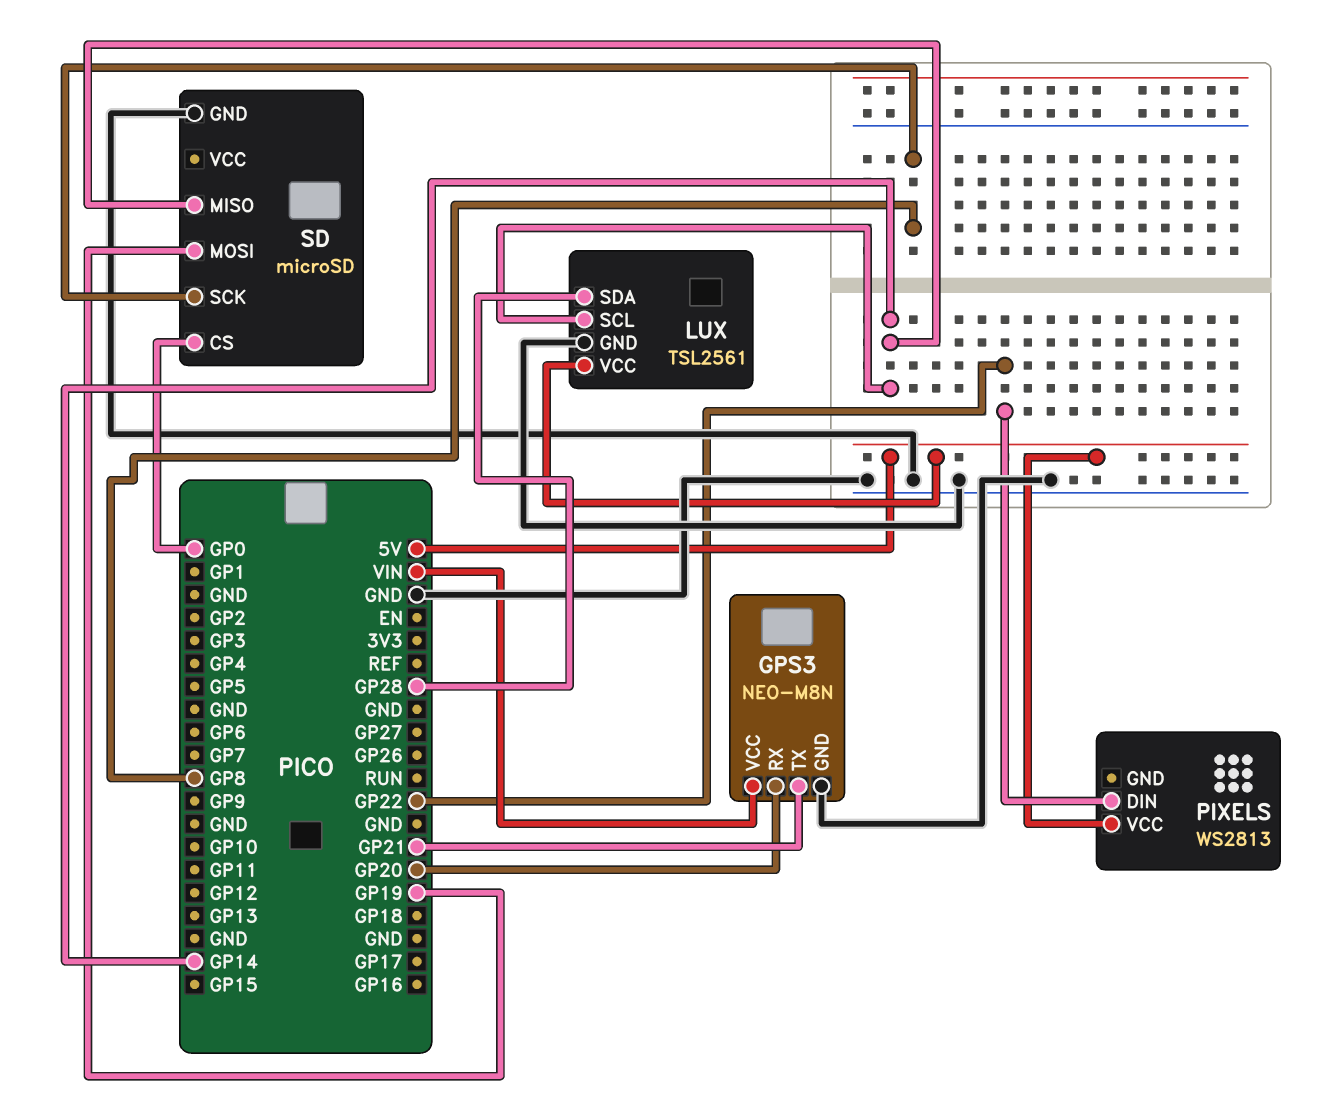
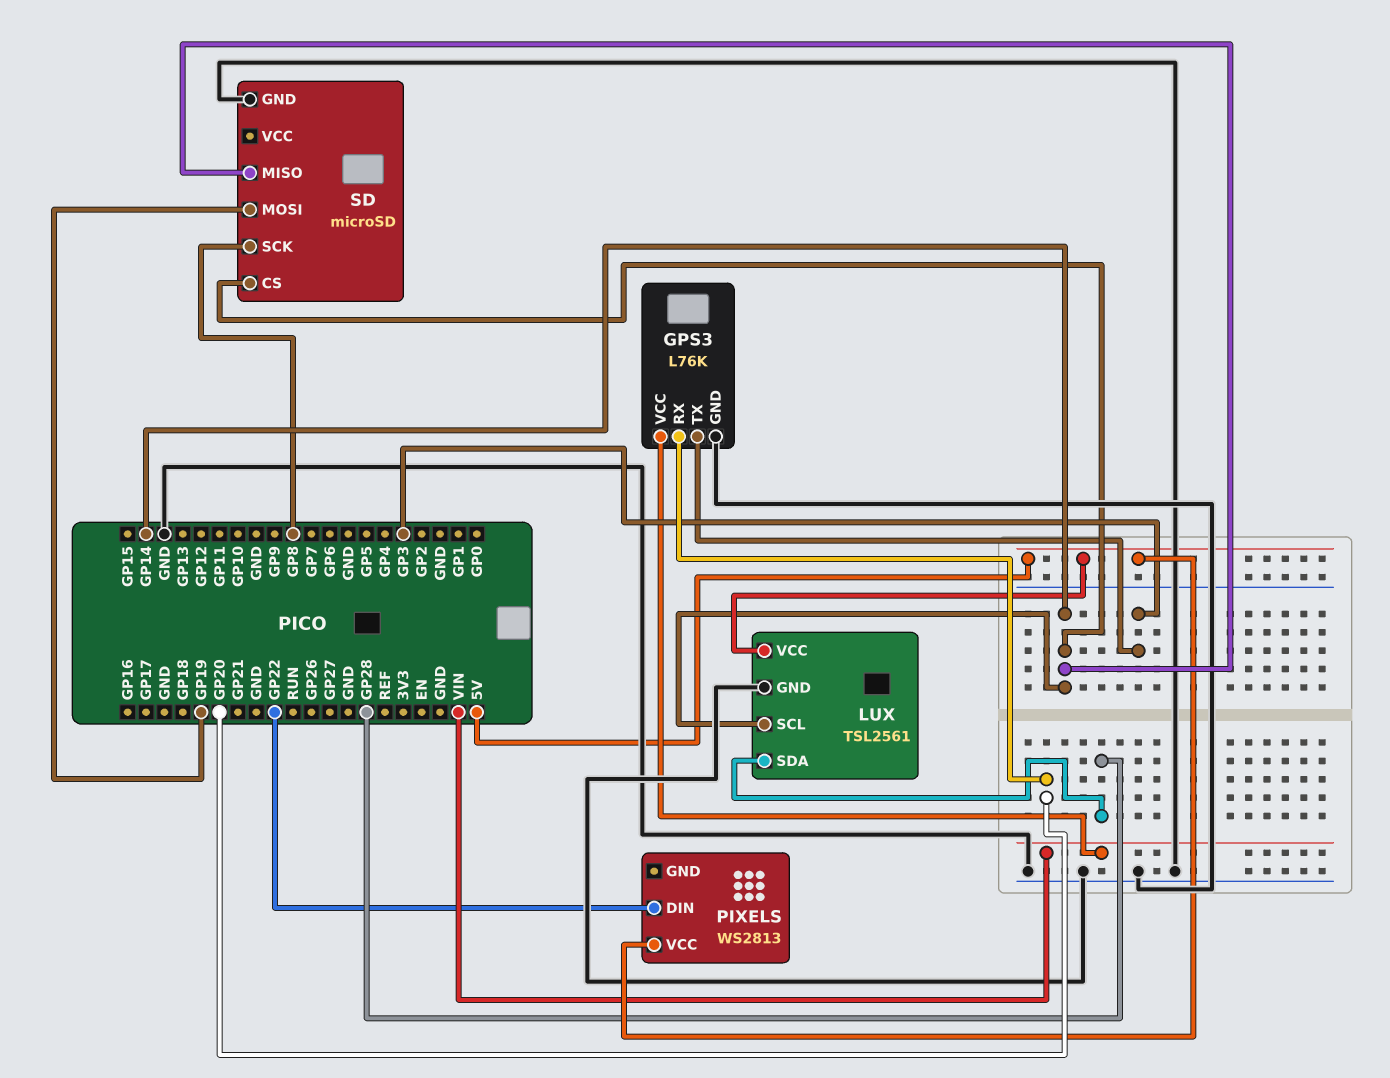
GPS3: NEO-M8N -> L76K
GPS3 pin TX: GP21 -> GP3
SD pin CS: GP0 -> GP14

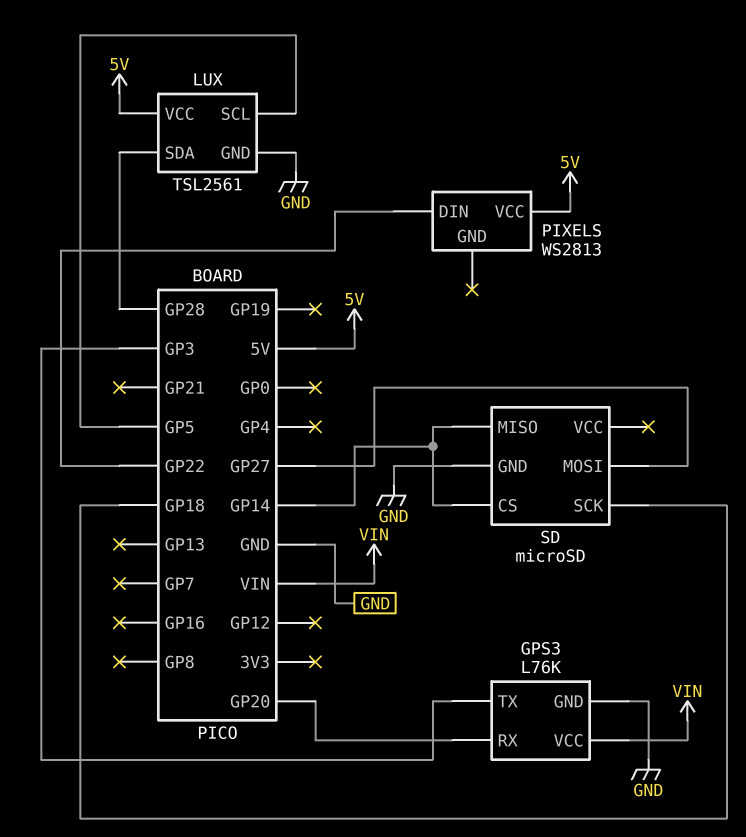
LUX pin SCL: GP14 -> GP5
SD pin MOSI: GP19 -> GP27
SD pin SCK: GP8 -> GP18

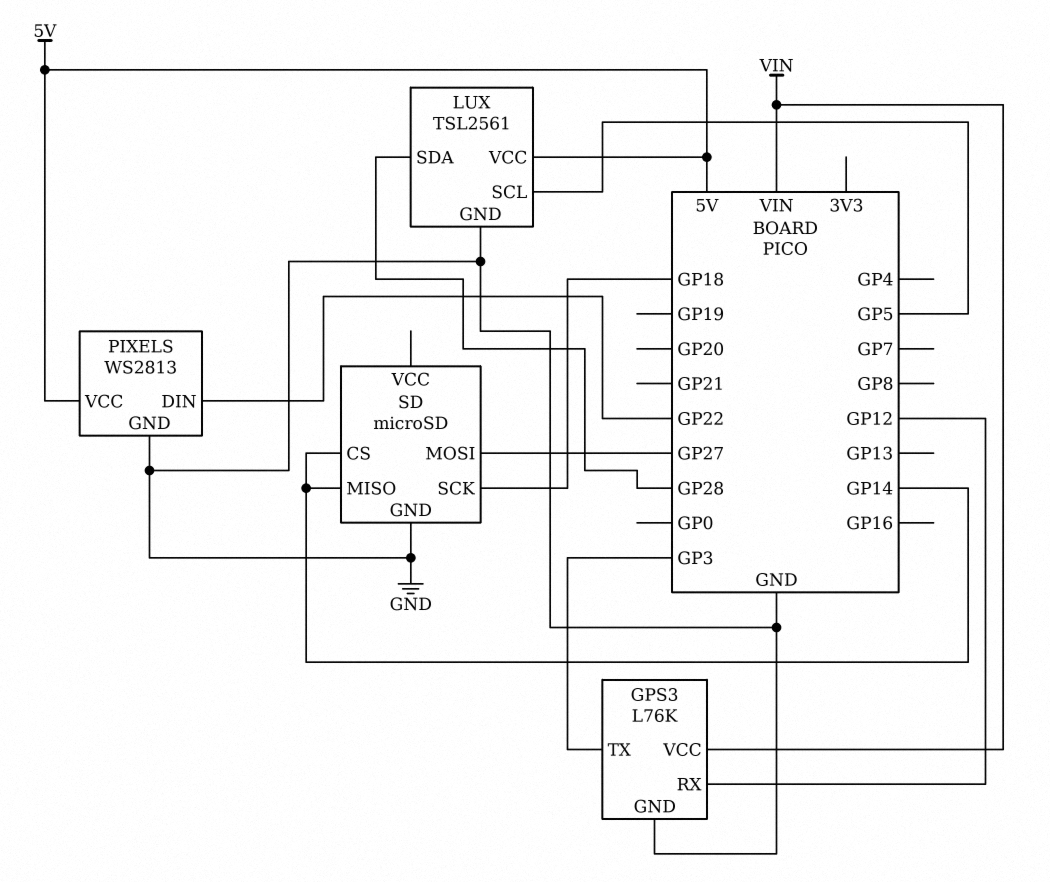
GPS3 pin RX: GP20 -> GP12
PIXELS pin GND: none -> GND

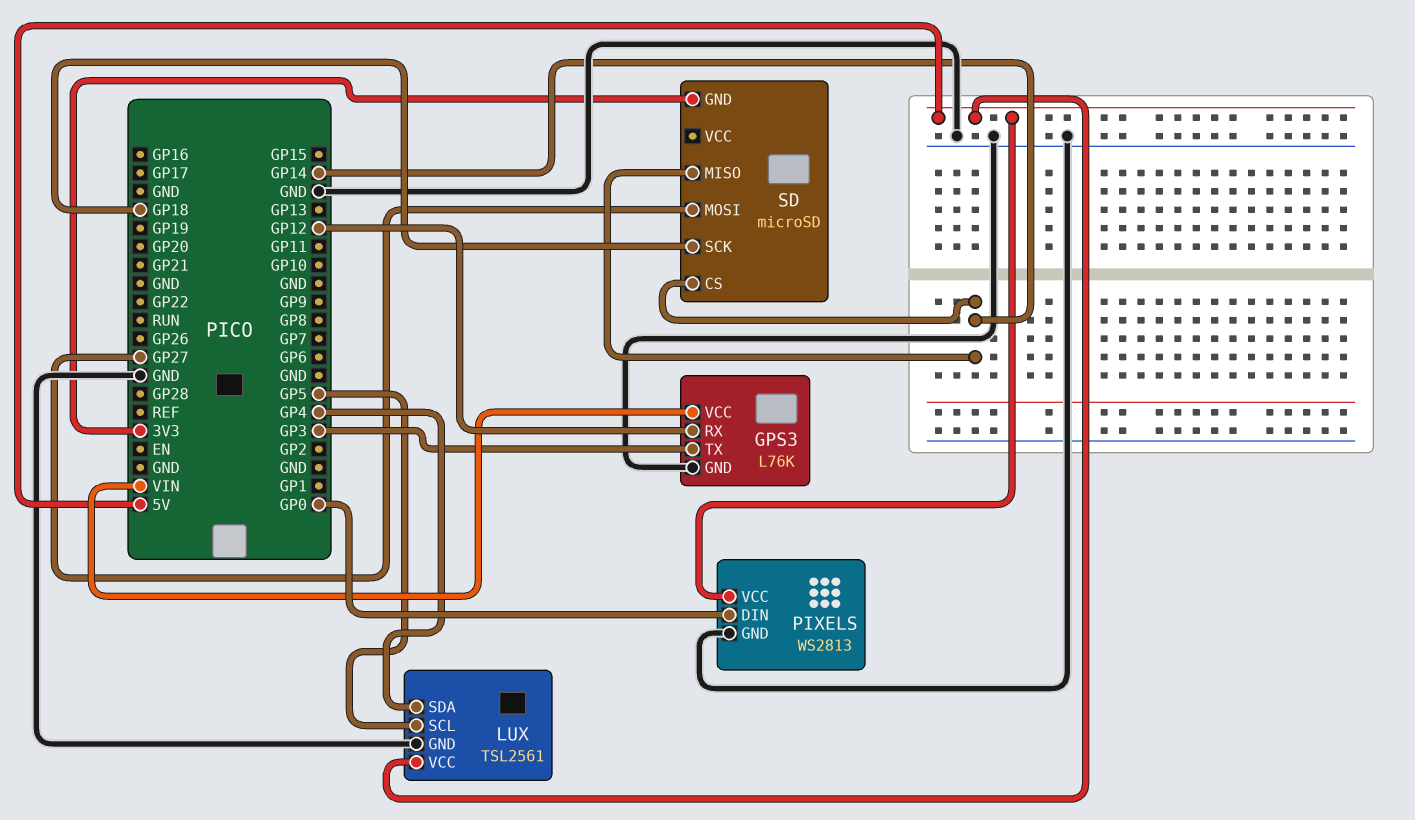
LUX pin SDA: GP28 -> GP4
PIXELS pin DIN: GP22 -> GP0
SD pin GND: GND -> 3V3

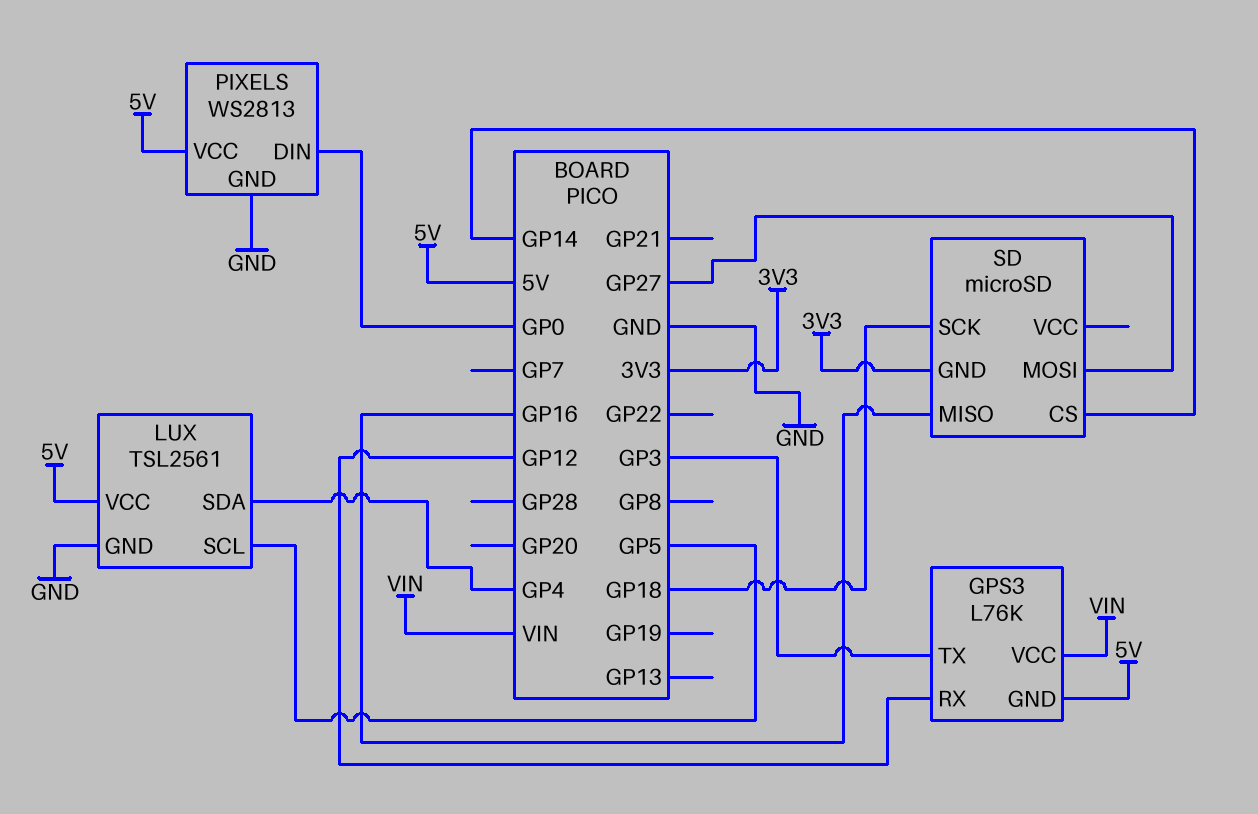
GPS3 pin GND: GND -> 5V
SD pin MISO: GP14 -> GP16

